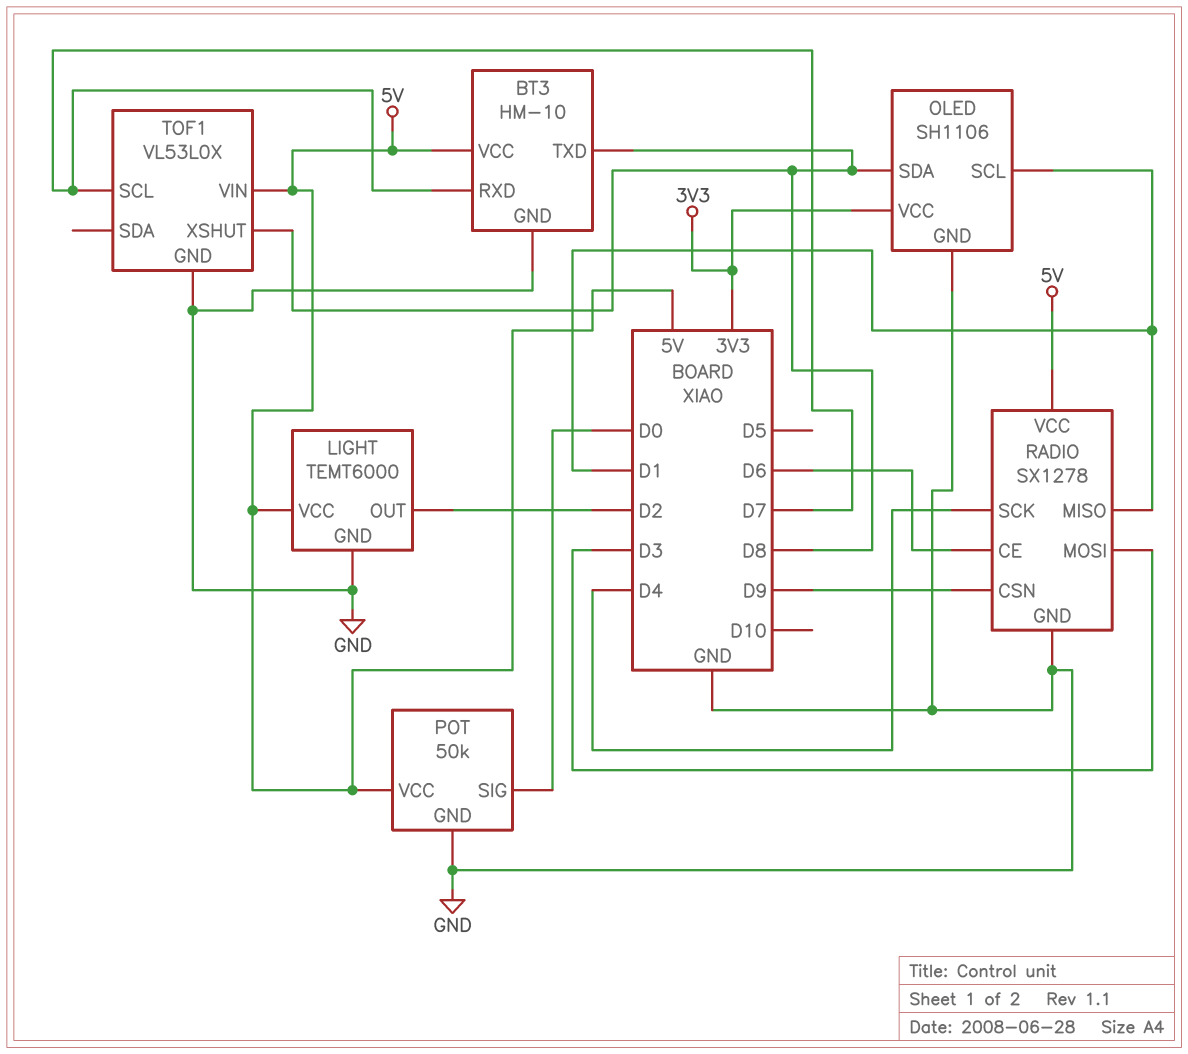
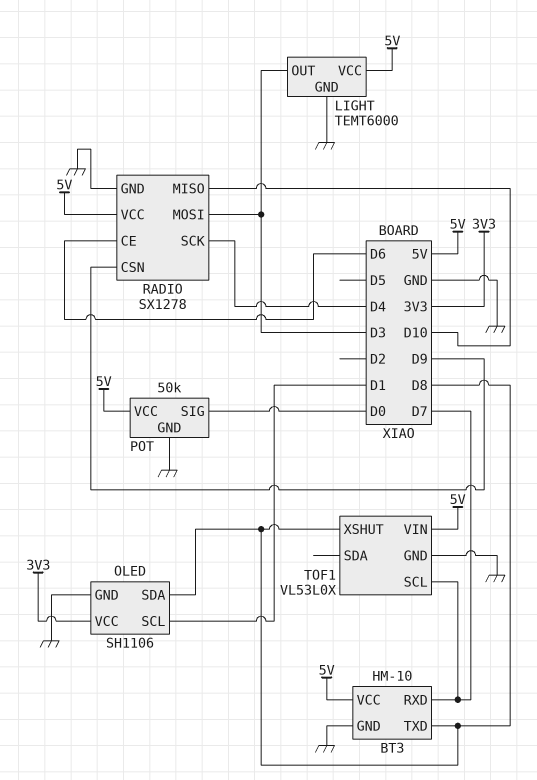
LIGHT pin OUT: D2 -> D3
RADIO pin MISO: D1 -> D10

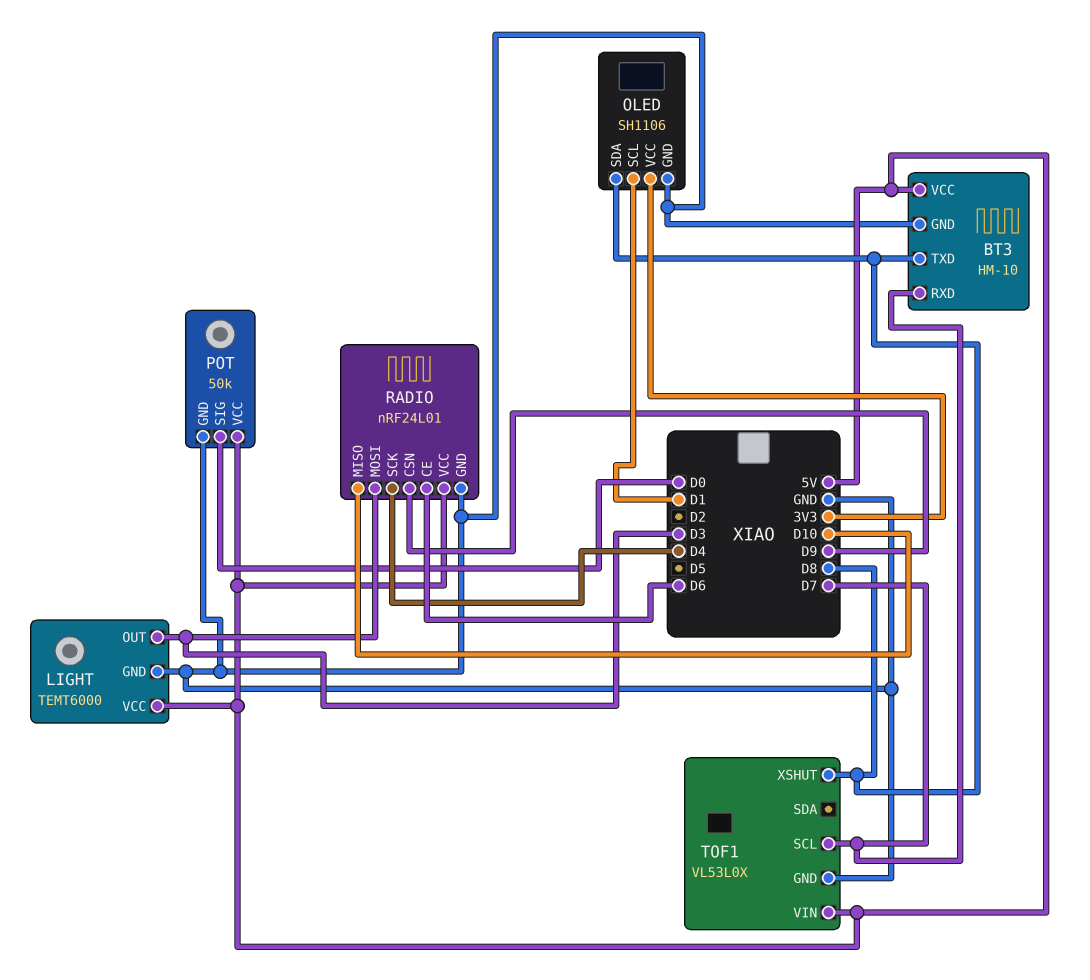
RADIO: SX1278 -> nRF24L01

